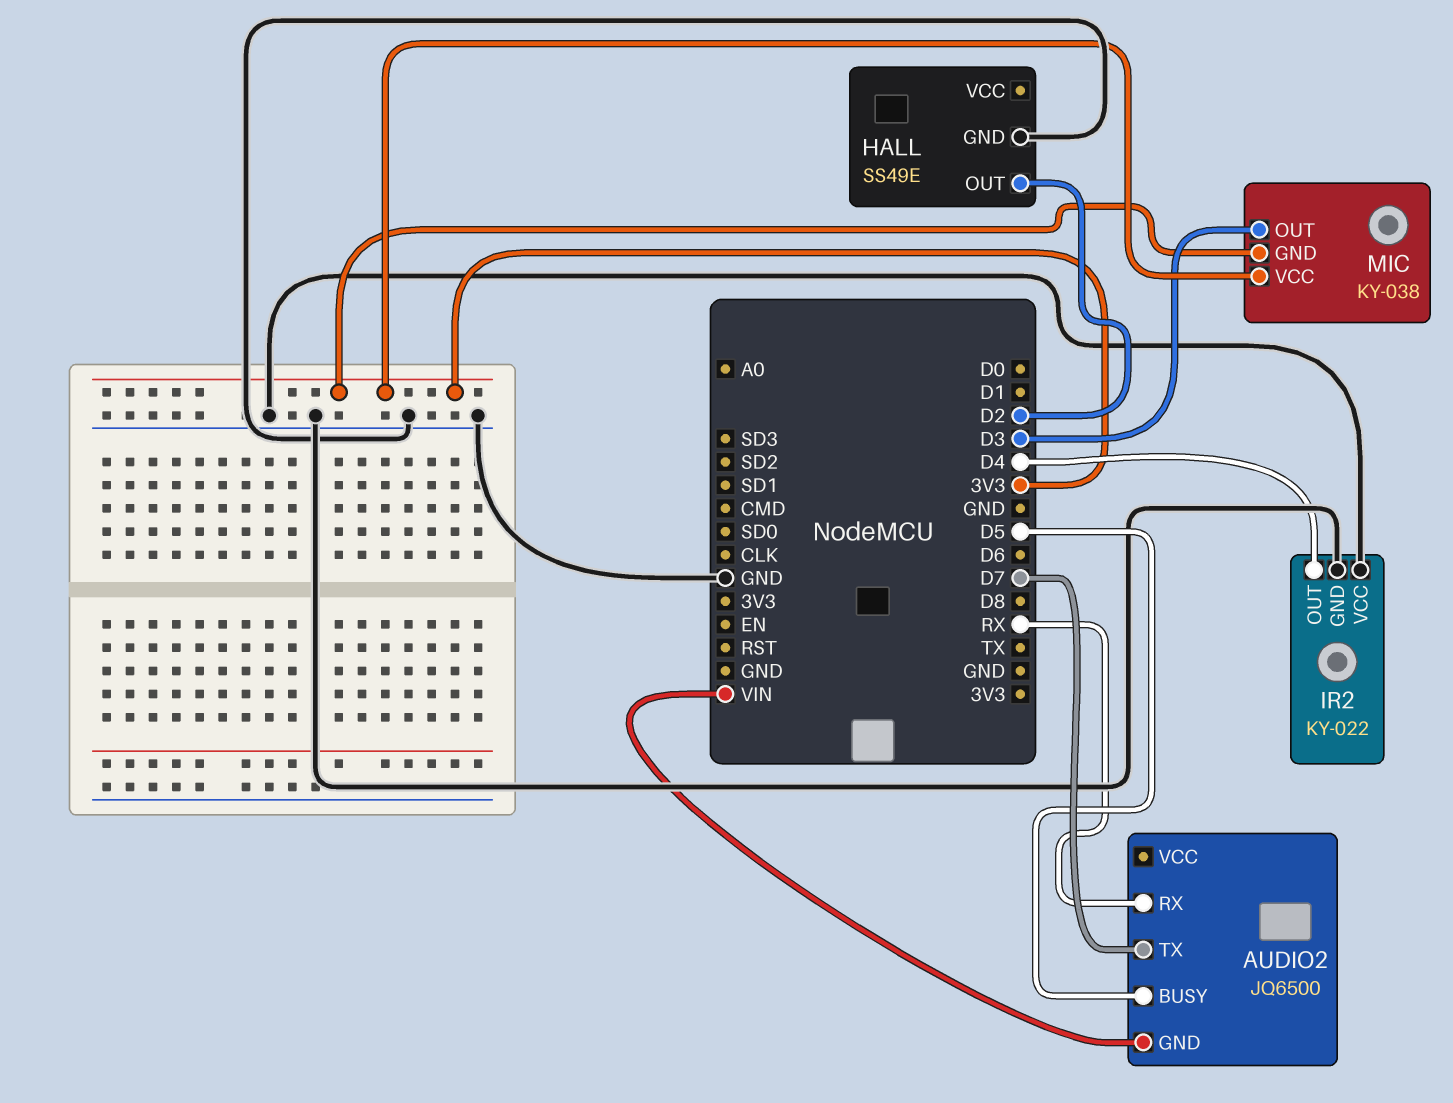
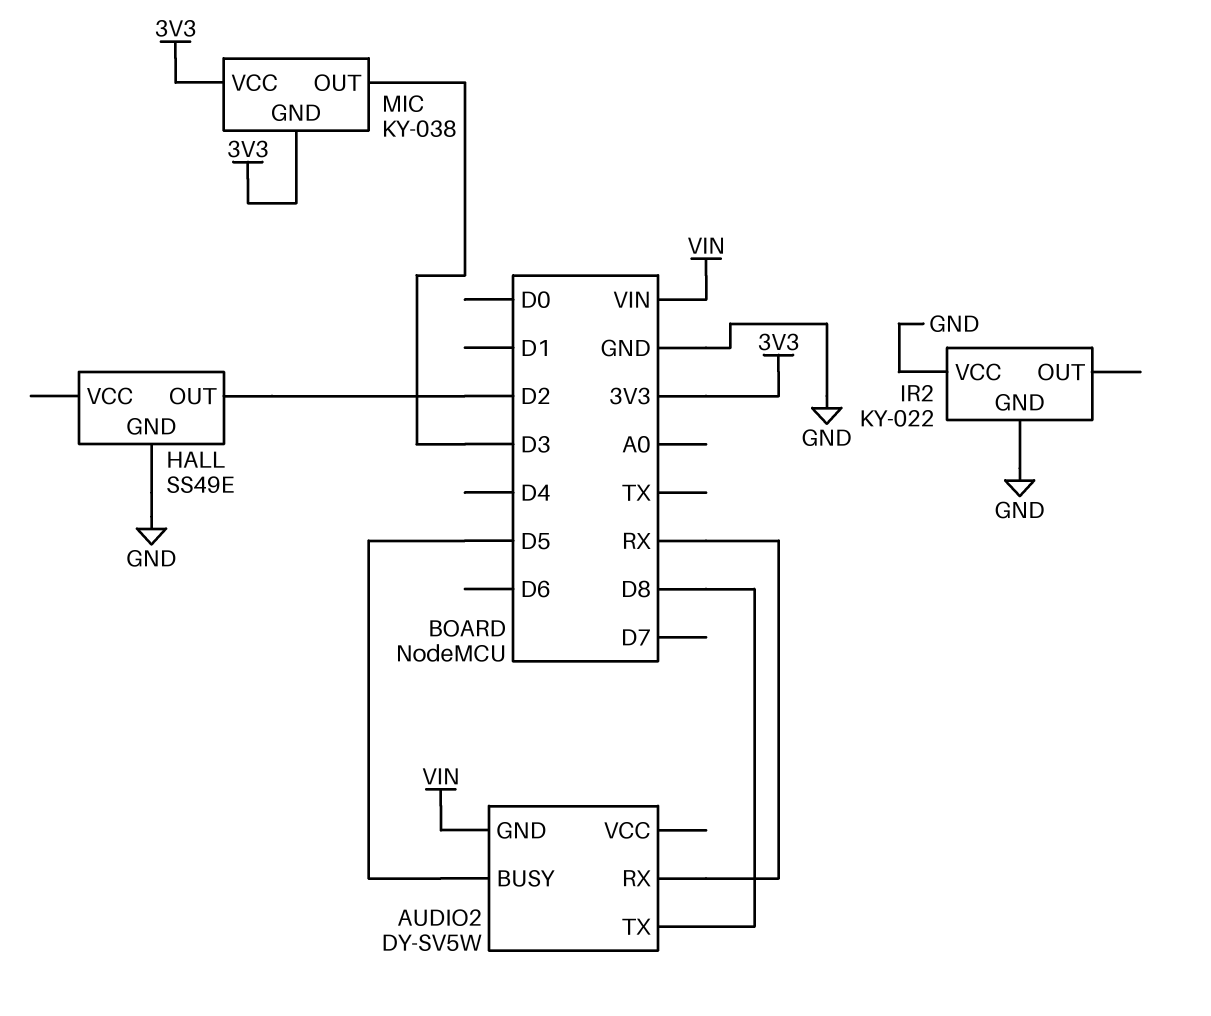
AUDIO2: JQ6500 -> DY-SV5W
AUDIO2 pin TX: D7 -> D8
IR2 pin OUT: D4 -> none

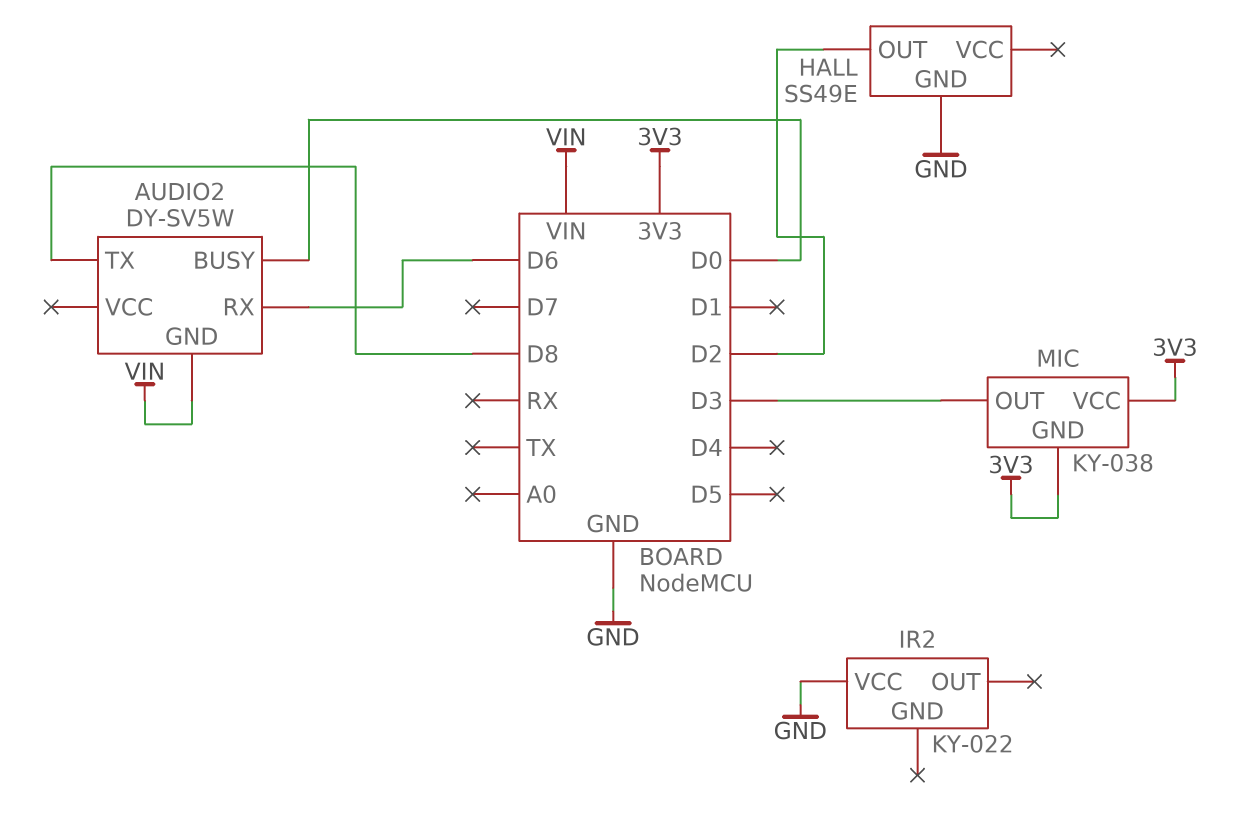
AUDIO2 pin BUSY: D5 -> D0
AUDIO2 pin RX: RX -> D6
IR2 pin GND: GND -> none

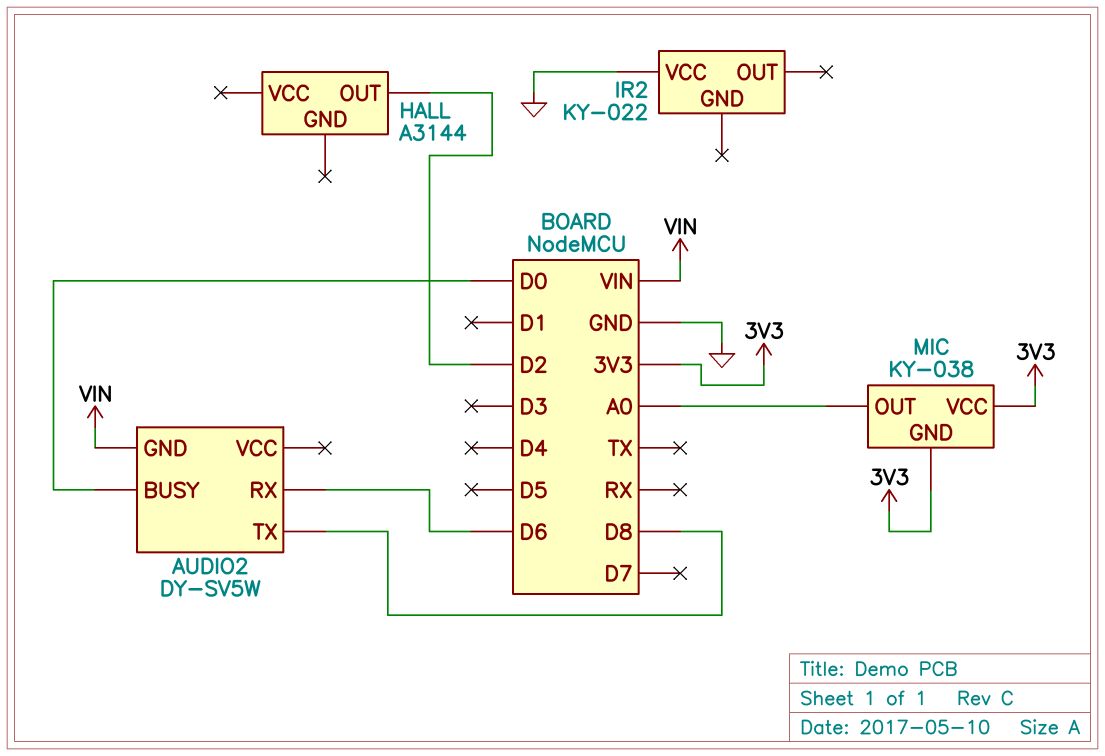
HALL: SS49E -> A3144
HALL pin GND: GND -> none
MIC pin OUT: D3 -> A0

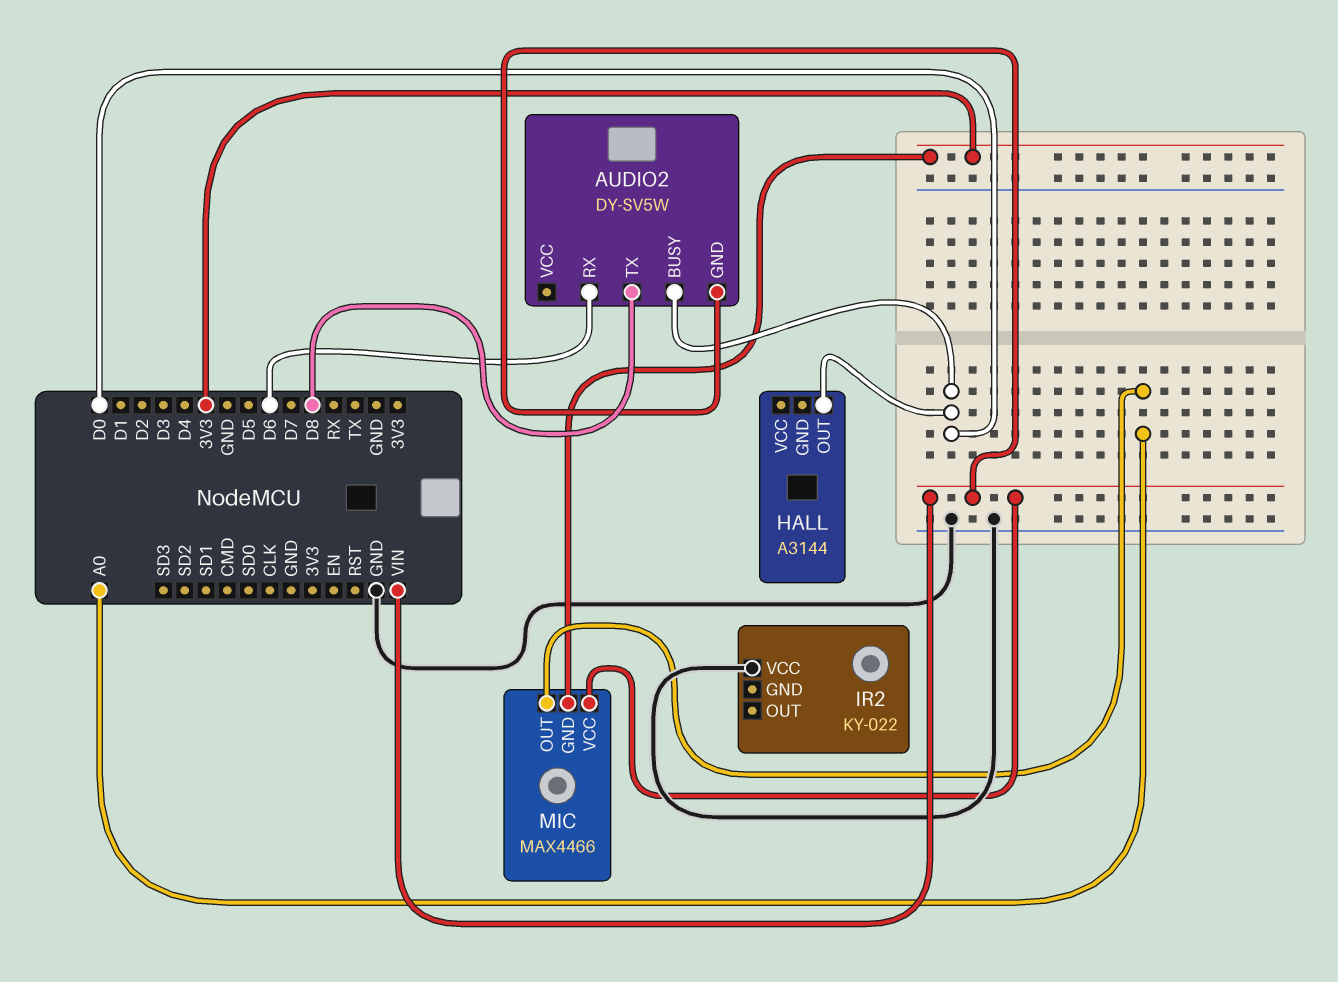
HALL pin OUT: D2 -> D0
MIC: KY-038 -> MAX4466
MIC pin VCC: 3V3 -> VIN

